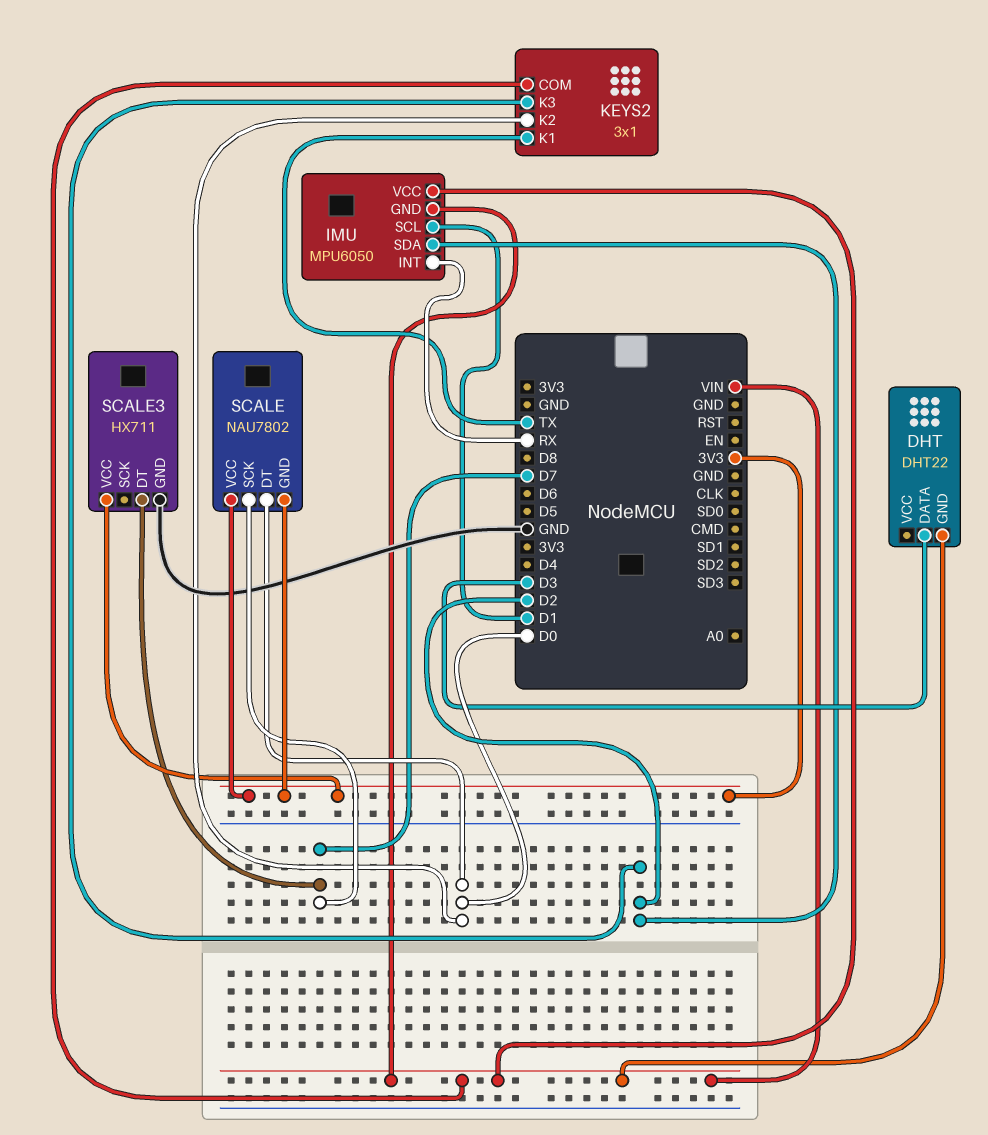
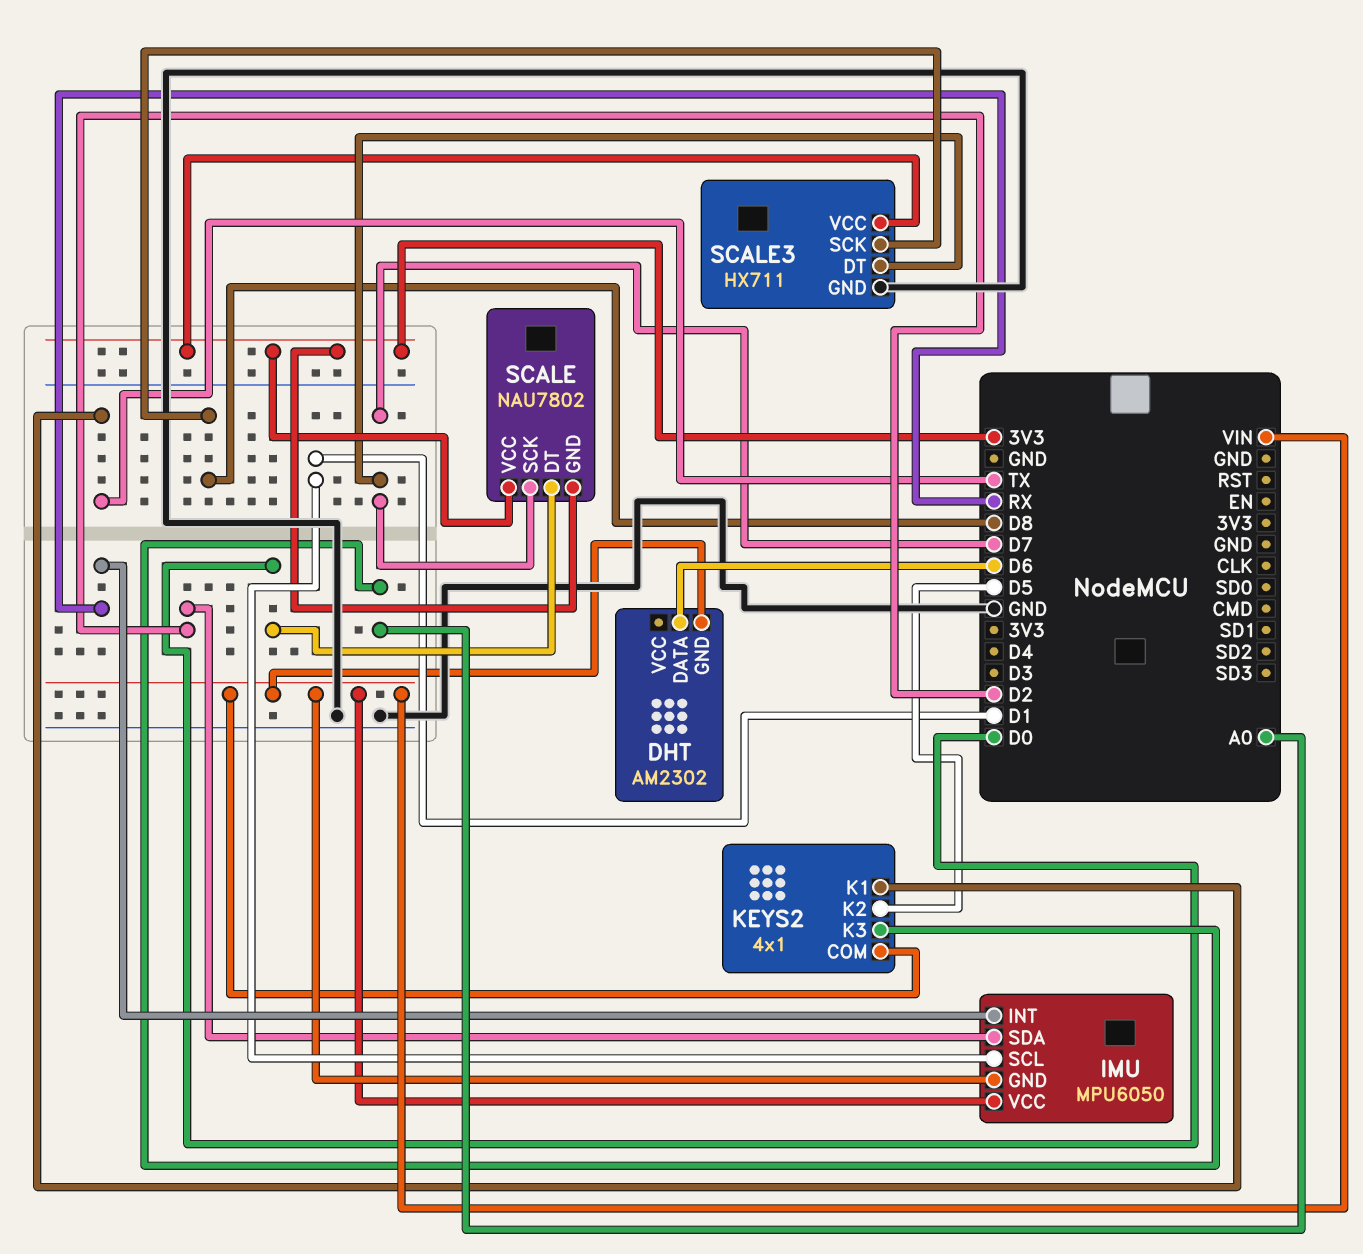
DHT: DHT22 -> AM2302
DHT pin DATA: D3 -> D6
KEYS2: 3x1 -> 4x1
KEYS2 pin K2: D0 -> D5
KEYS2 pin K3: D2 -> A0
SCALE3 pin SCK: none -> D8

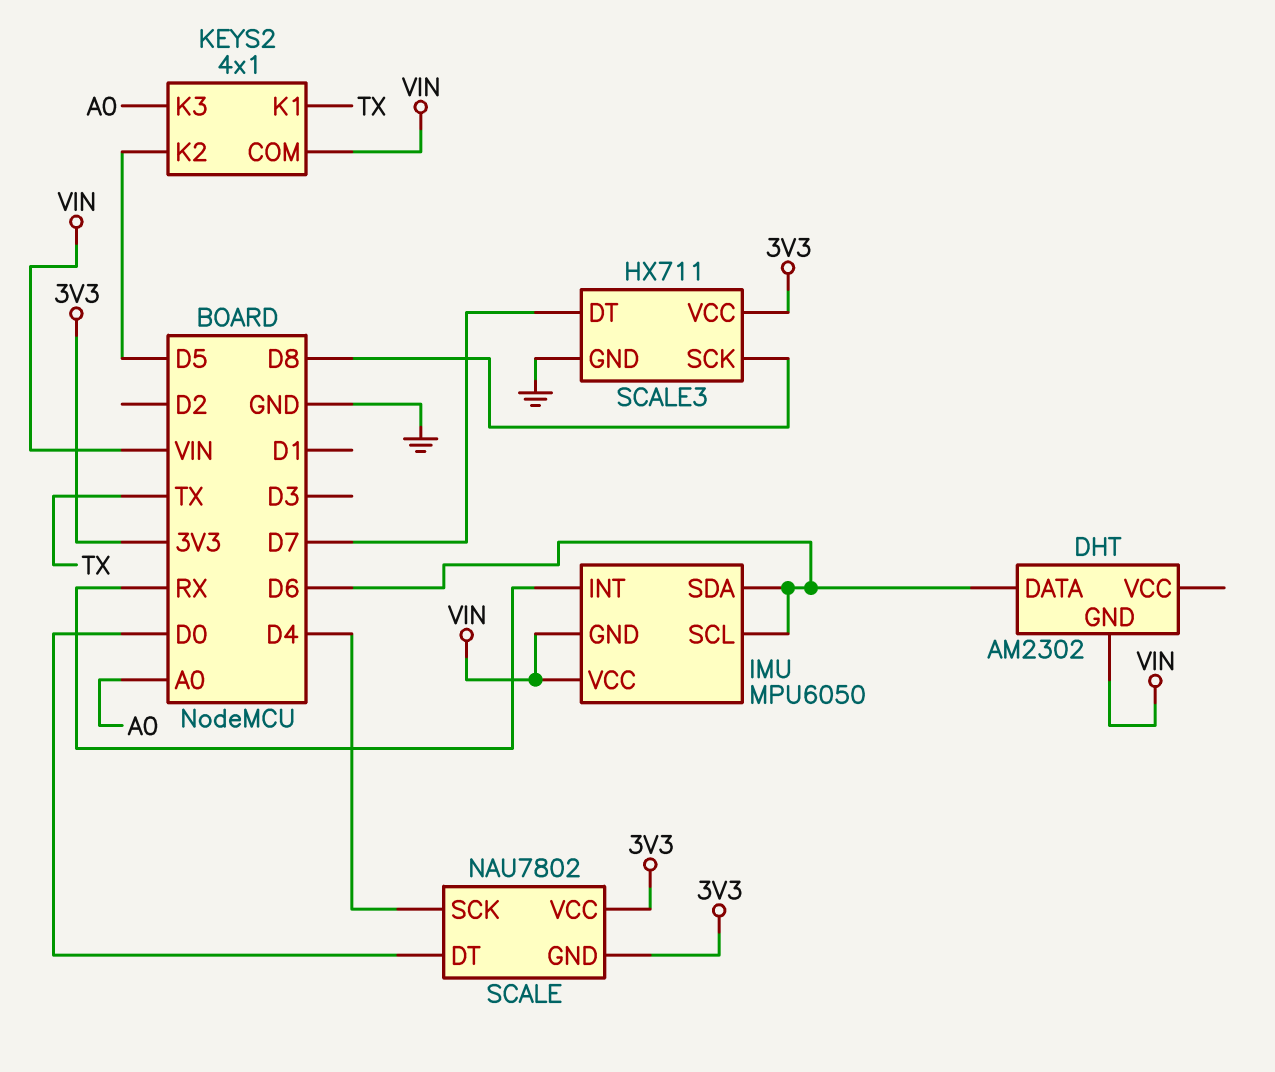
IMU pin SCL: D1 -> D6
IMU pin SDA: D2 -> D6
SCALE pin SCK: D7 -> D4

